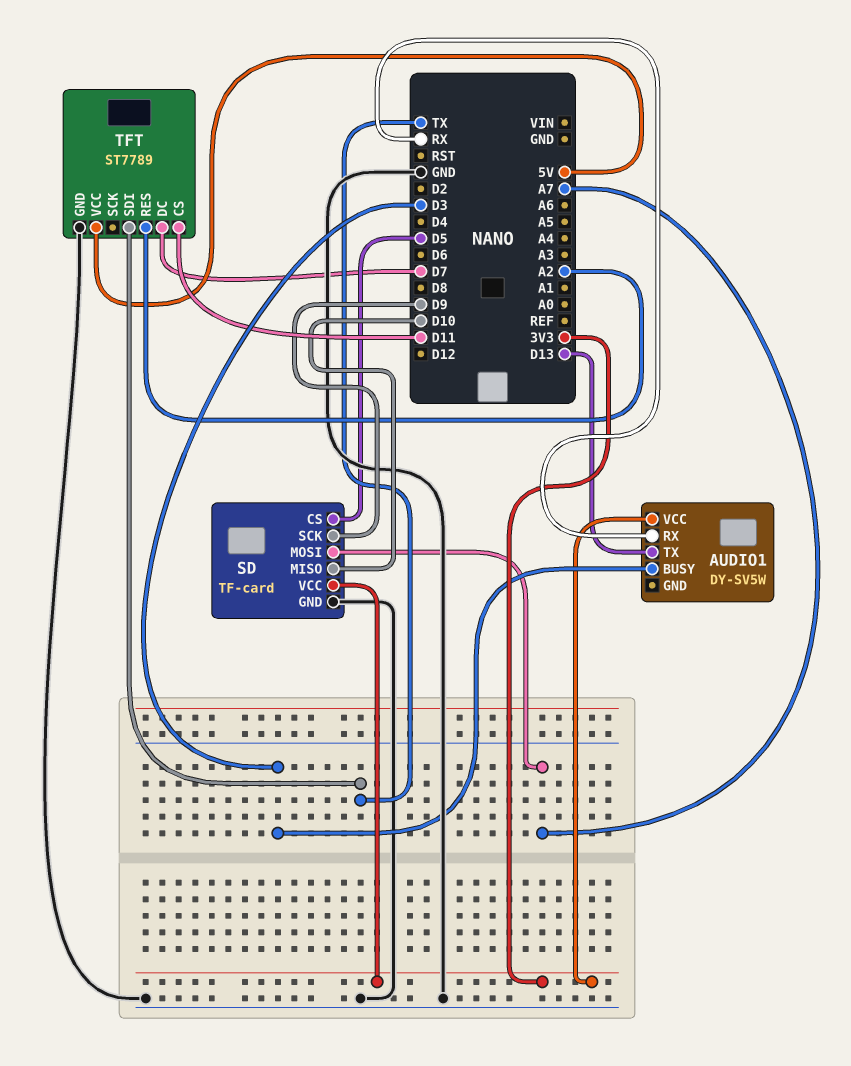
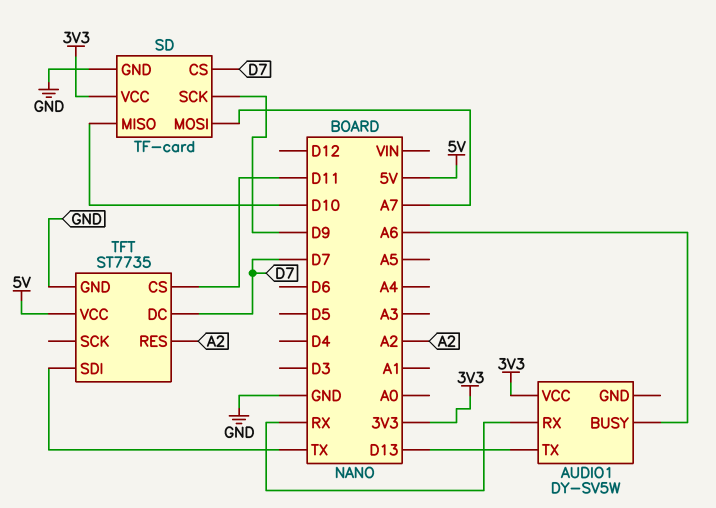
AUDIO1 pin BUSY: D3 -> A6
SD pin CS: D5 -> D7
TFT: ST7789 -> ST7735

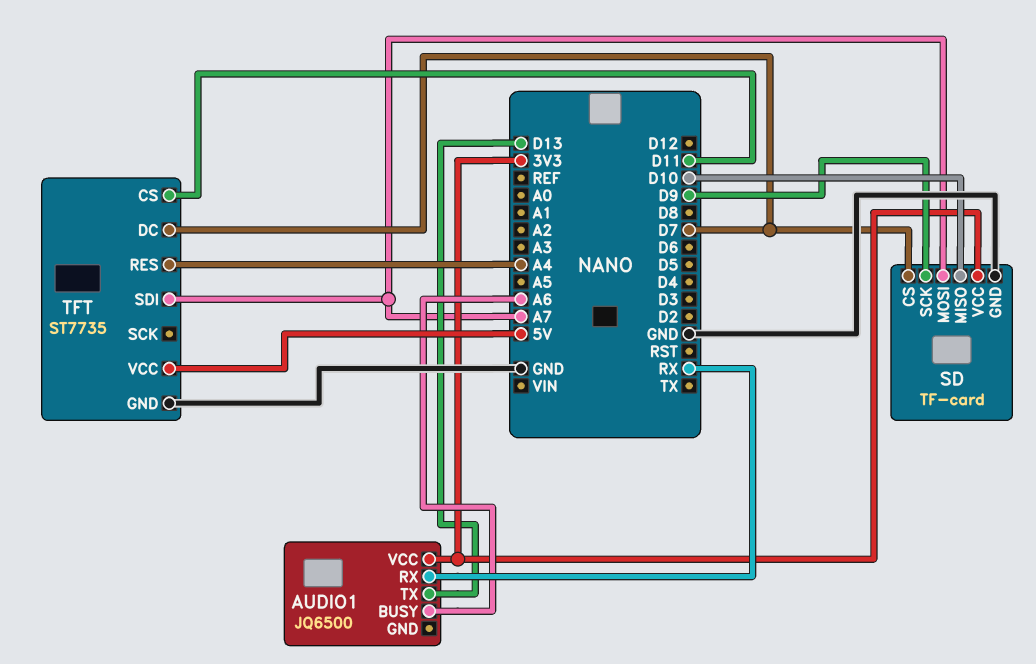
AUDIO1: DY-SV5W -> JQ6500
TFT pin RES: A2 -> A4
TFT pin SDI: TX -> A7

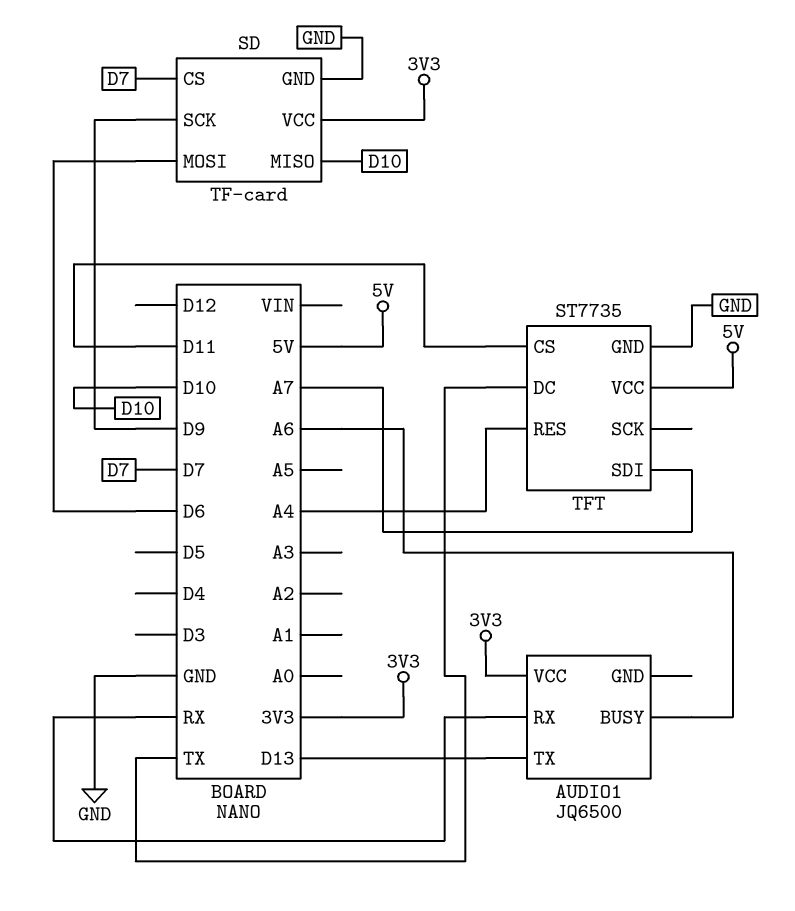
SD pin MOSI: A7 -> D6
TFT pin DC: D7 -> TX

